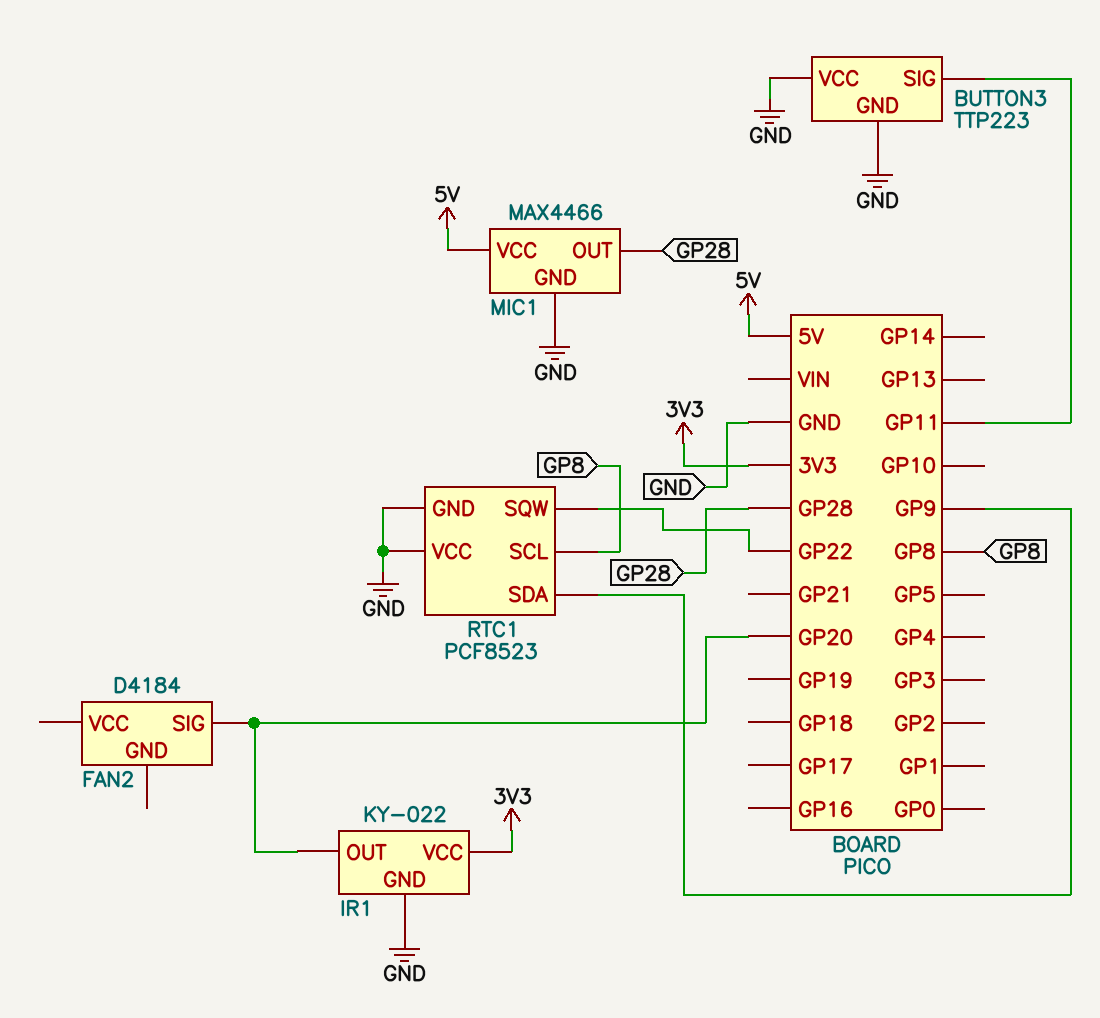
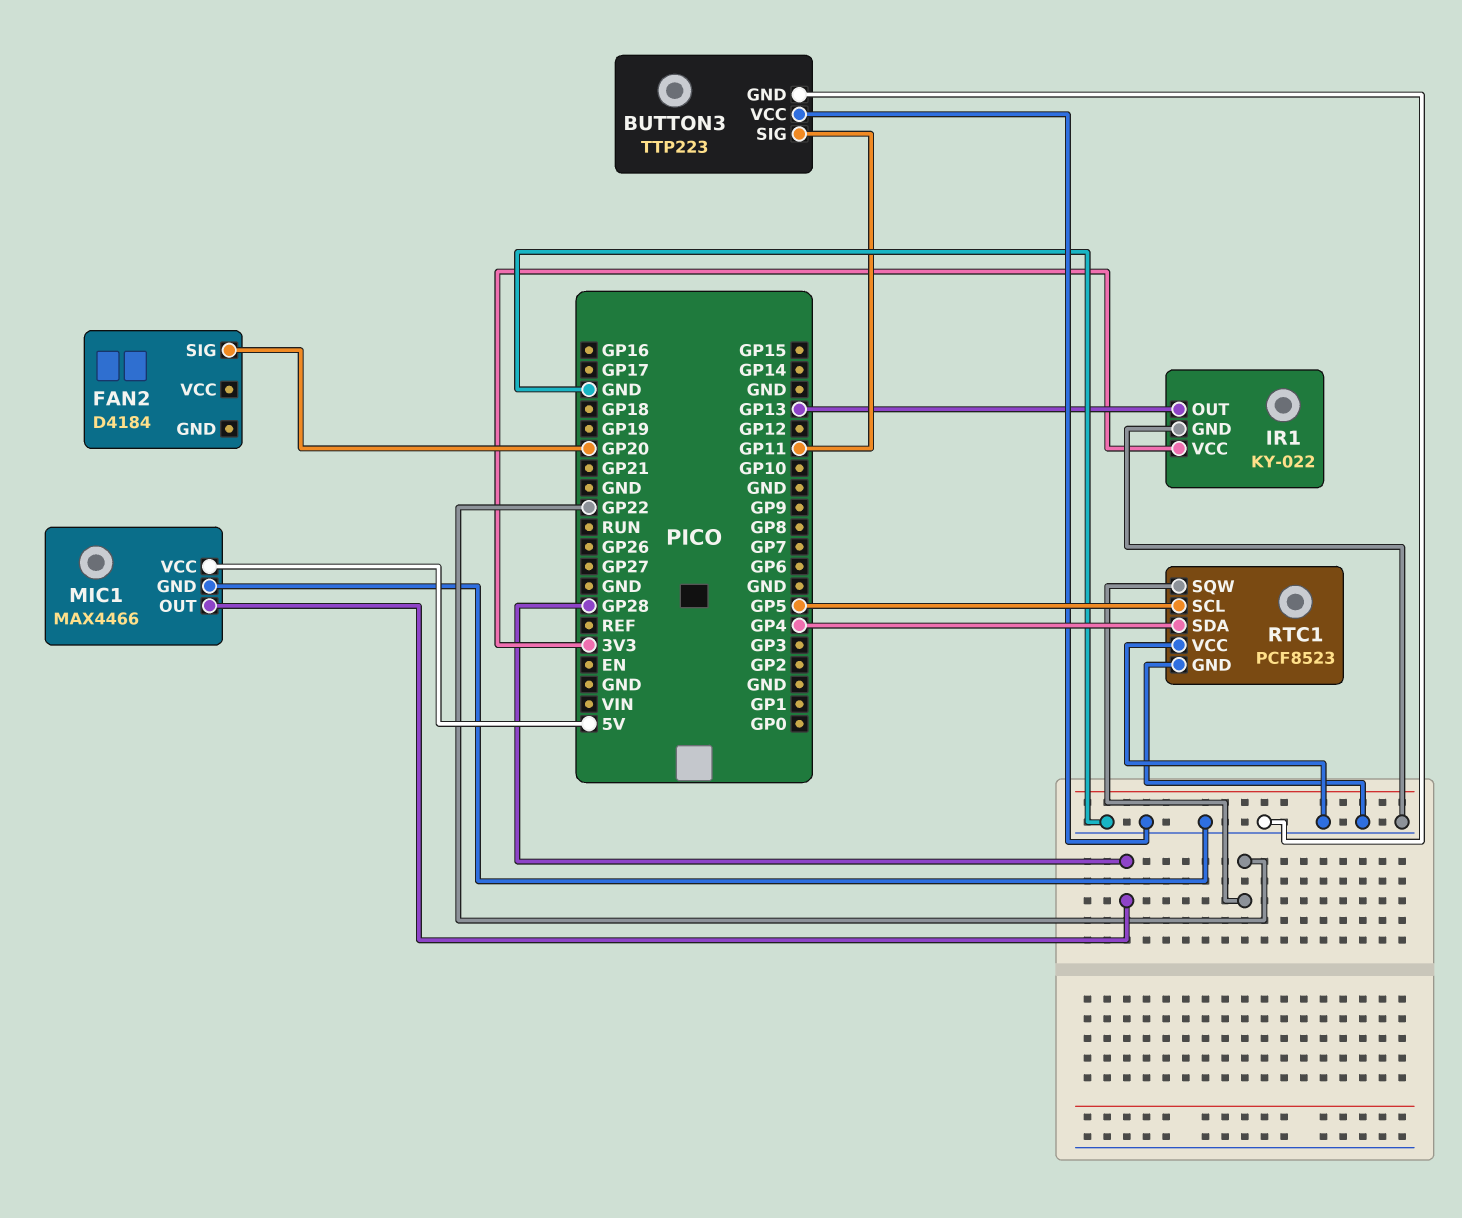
IR1 pin OUT: GP20 -> GP13
RTC1 pin SCL: GP8 -> GP5
RTC1 pin SDA: GP9 -> GP4

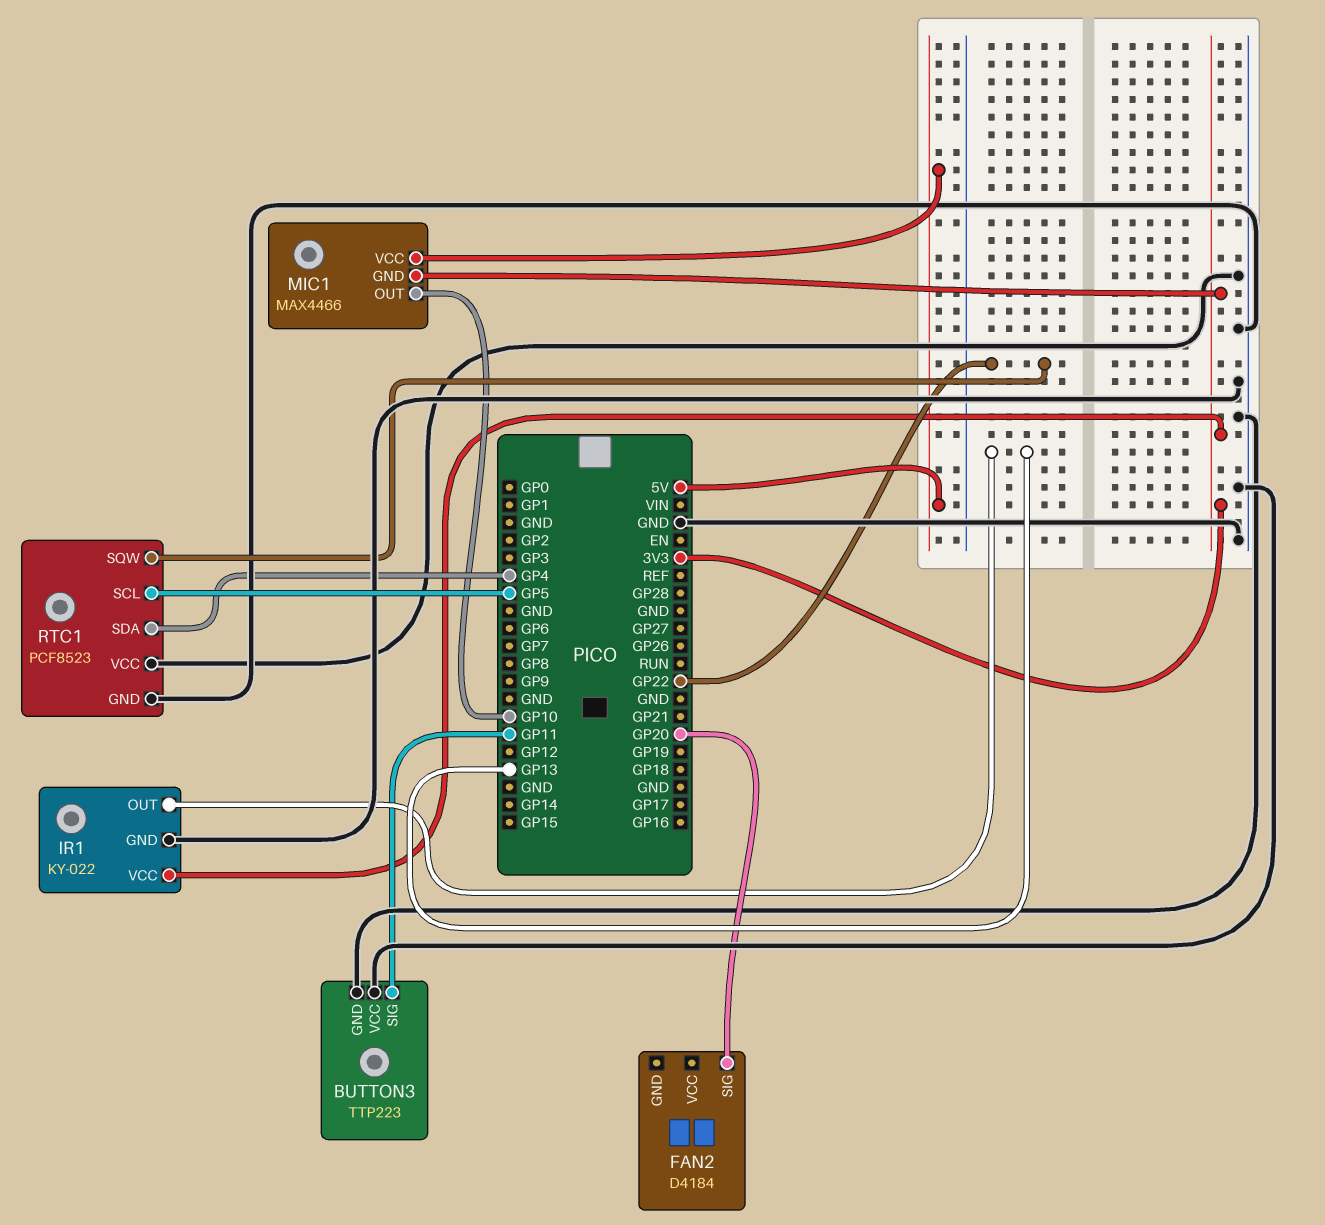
MIC1 pin GND: GND -> 3V3
MIC1 pin OUT: GP28 -> GP10

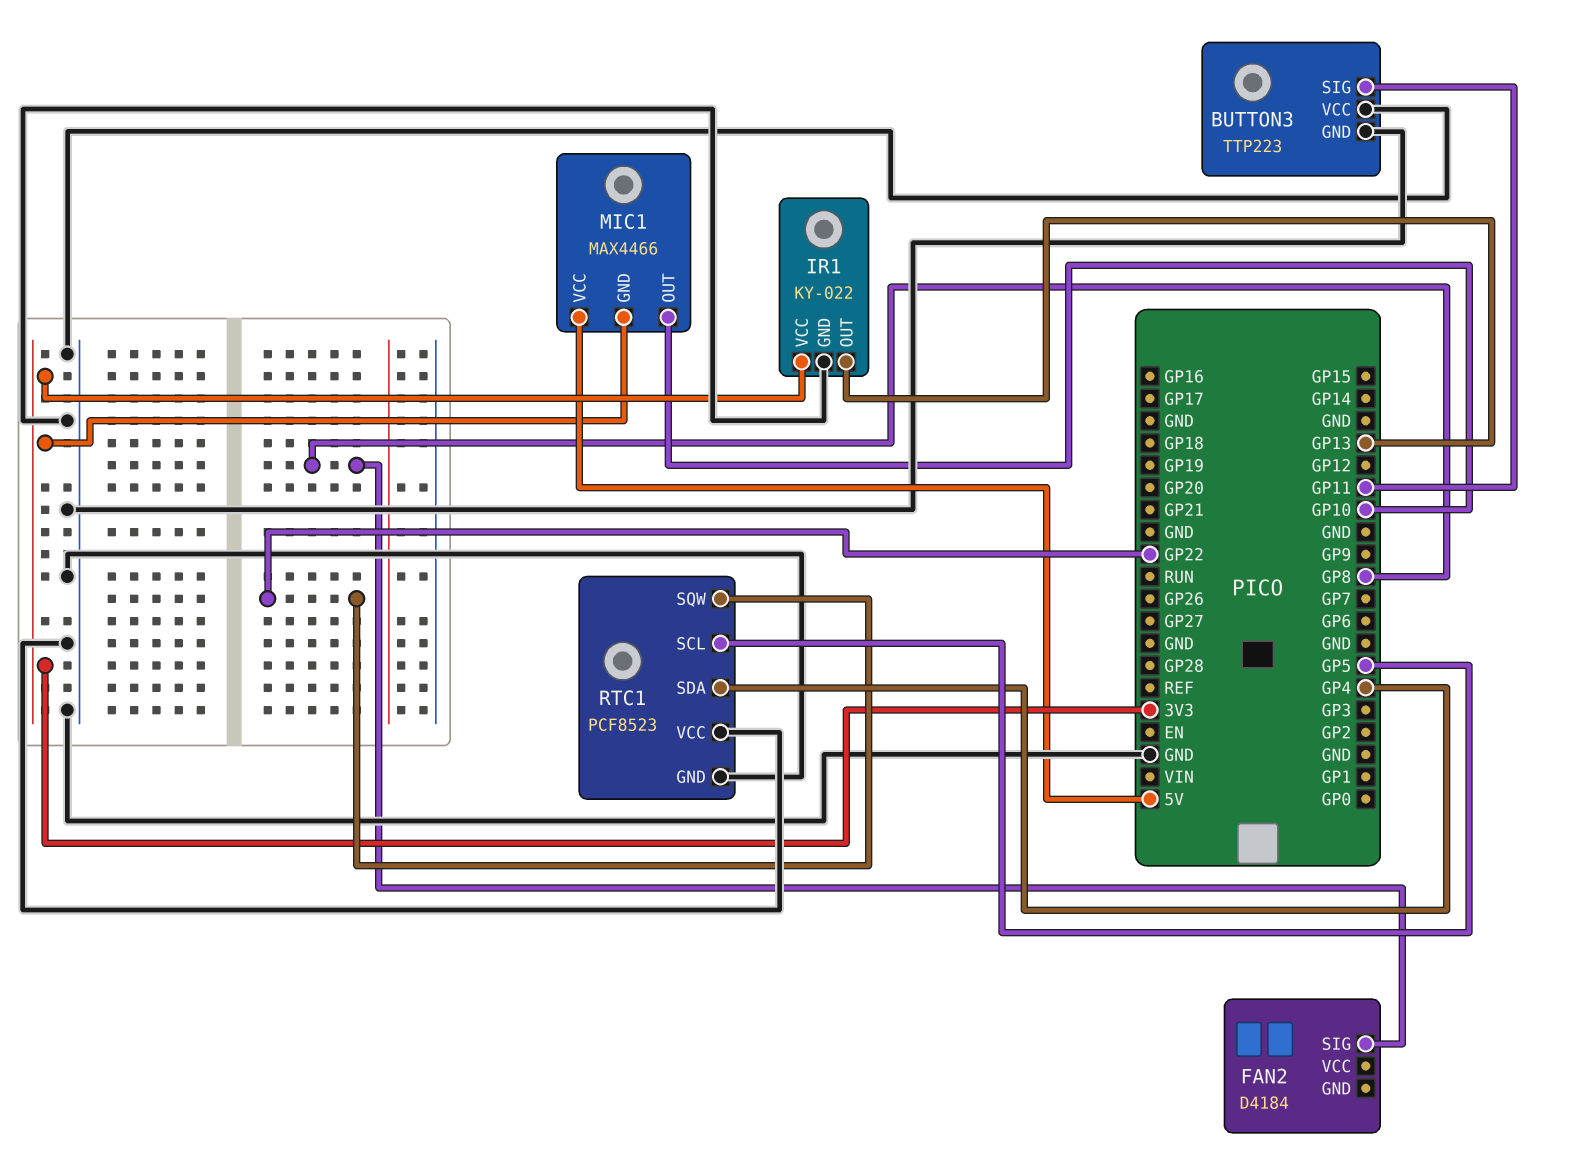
FAN2 pin SIG: GP20 -> GP8

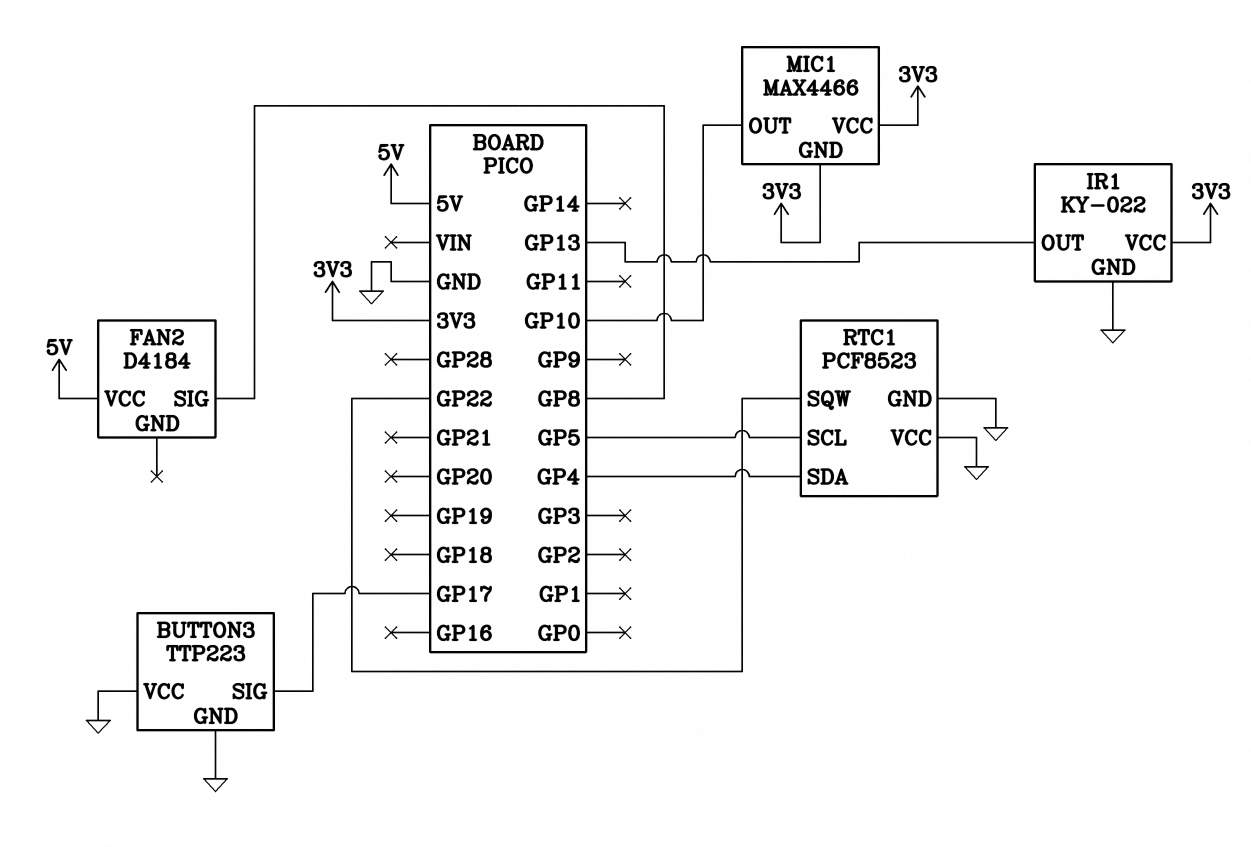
BUTTON3 pin SIG: GP11 -> GP17
FAN2 pin VCC: none -> 5V
MIC1 pin VCC: 5V -> 3V3

